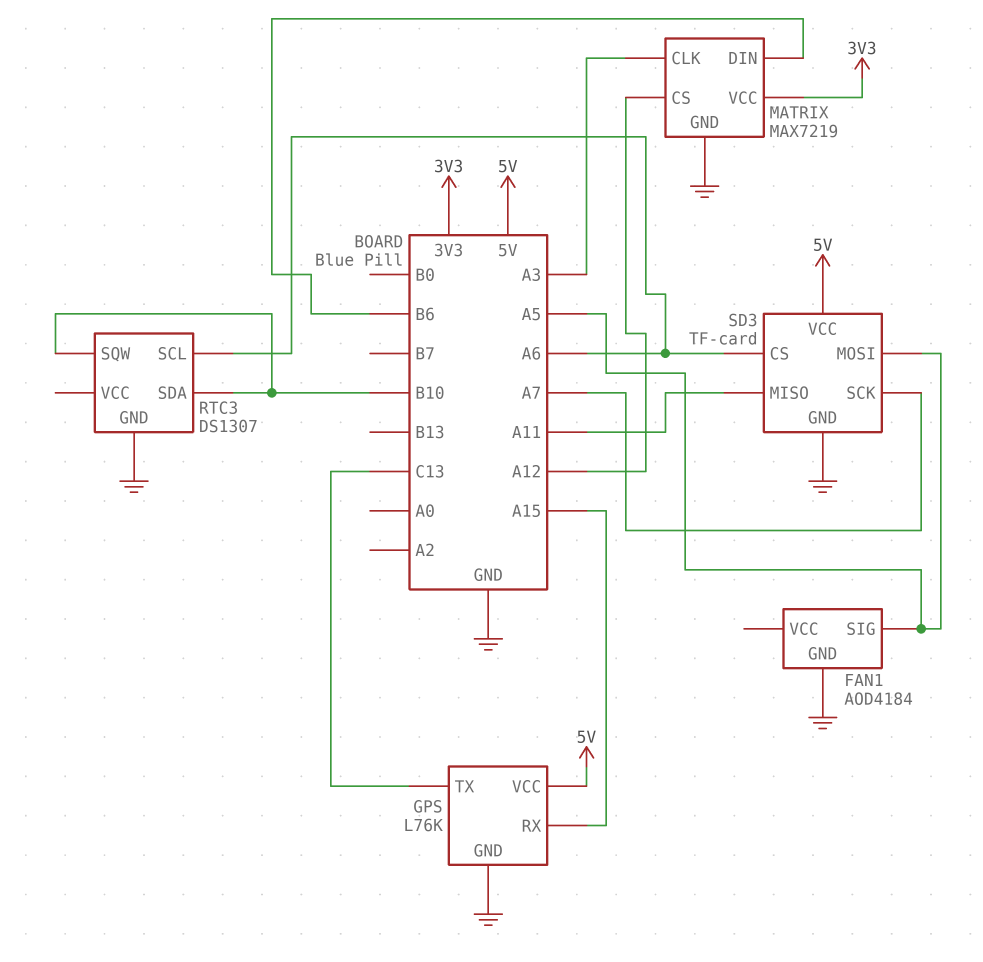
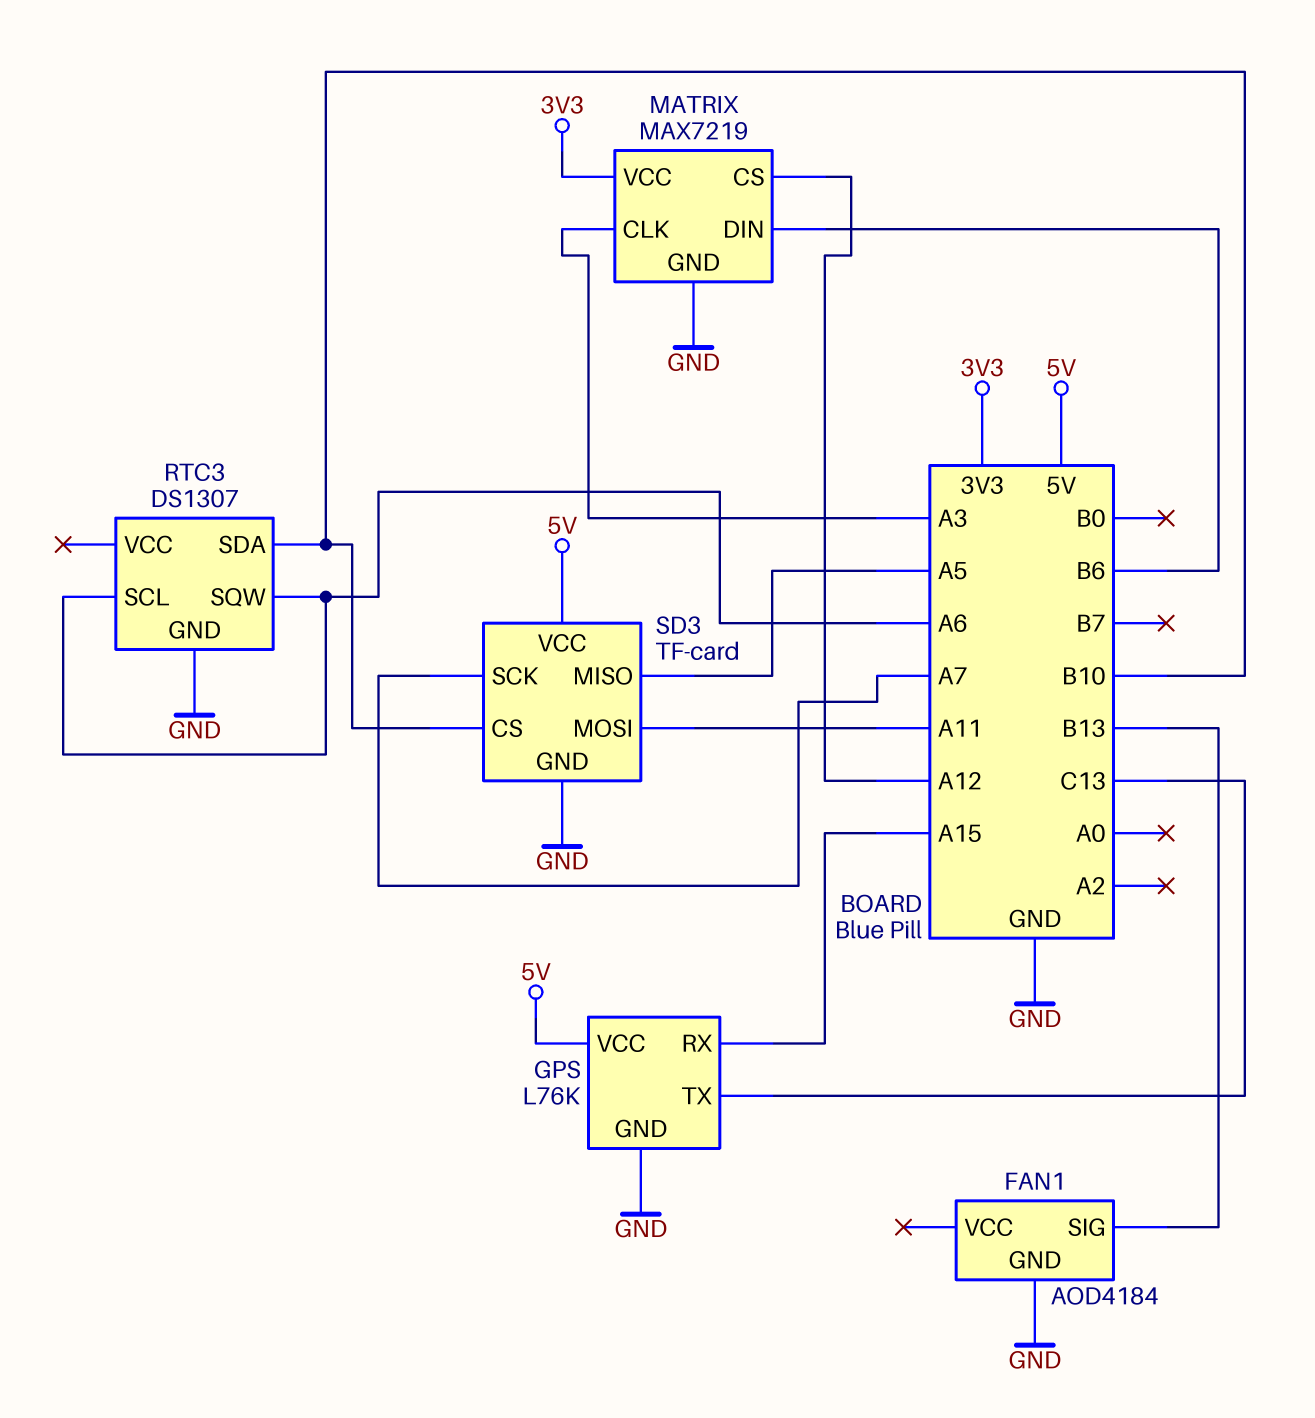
FAN1 pin SIG: A5 -> B13
RTC3 pin SQW: B10 -> A6
SD3 pin CS: A6 -> B10
SD3 pin MISO: A11 -> A5
SD3 pin MOSI: A5 -> A11

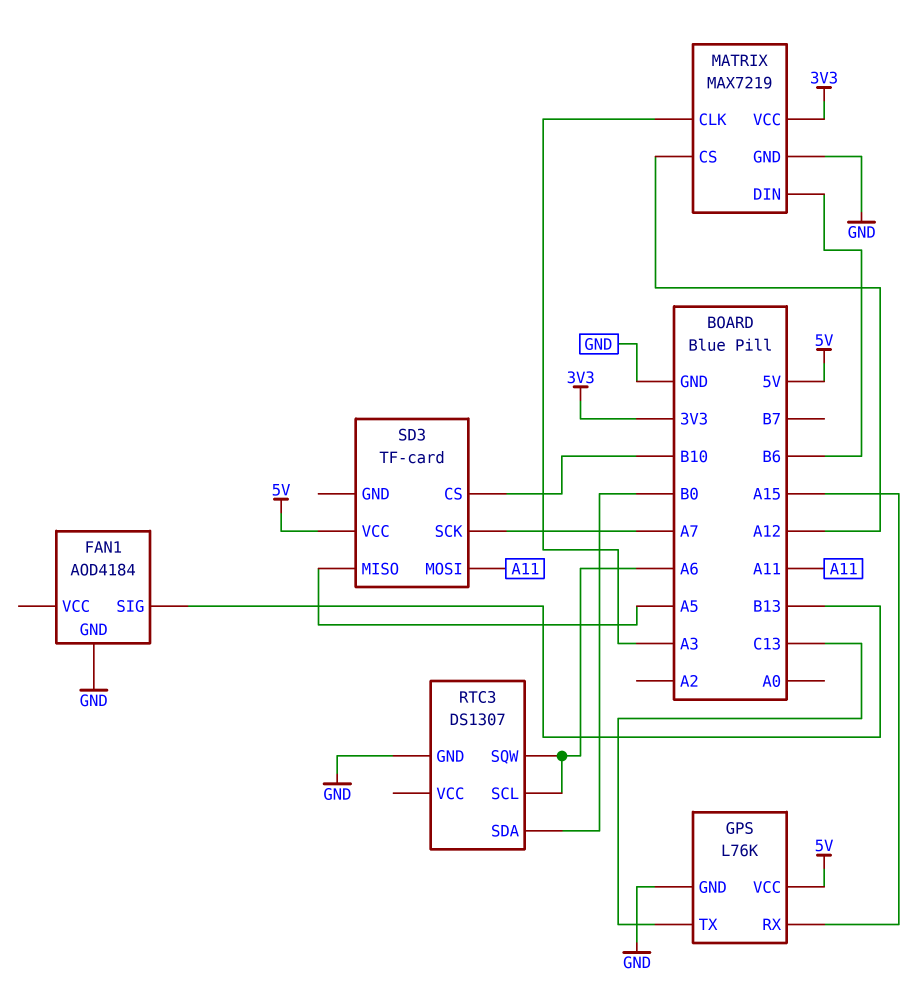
RTC3 pin SDA: B10 -> B0
SD3 pin GND: GND -> none

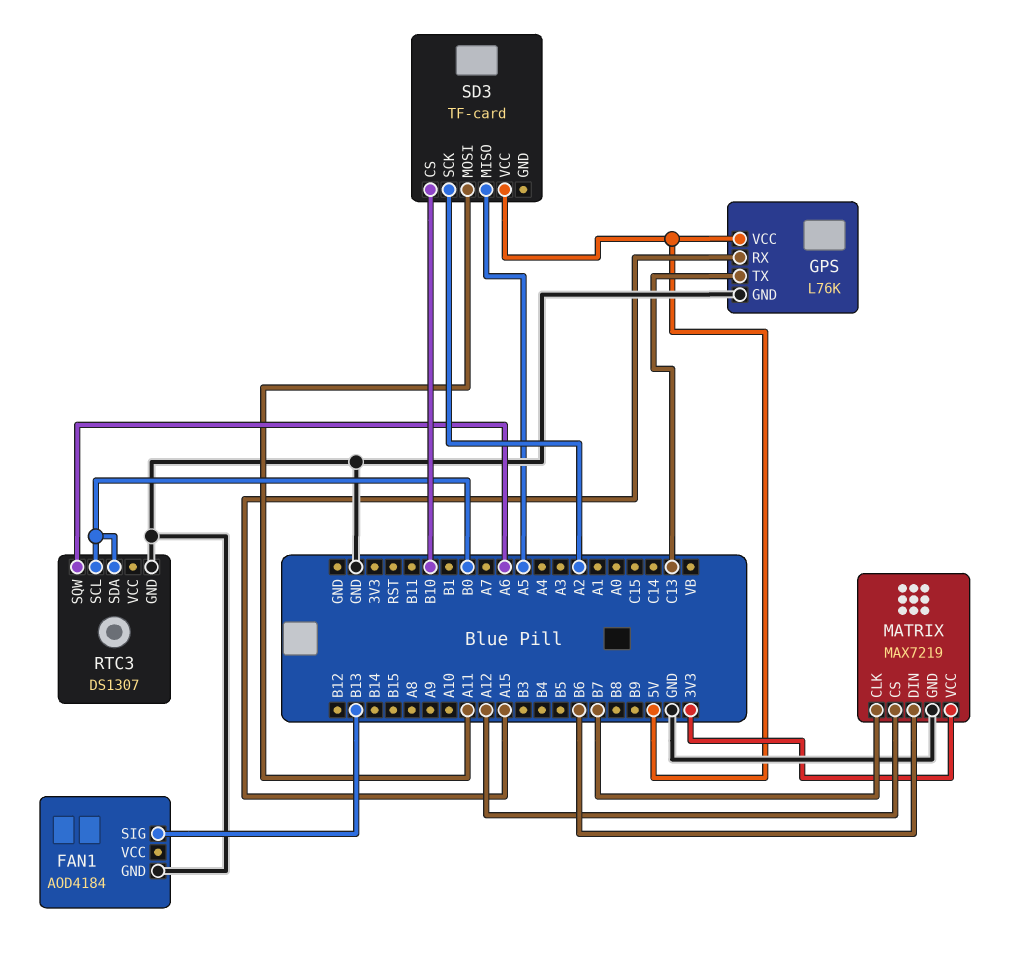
MATRIX pin CLK: A3 -> B7
RTC3 pin SCL: A6 -> B0
SD3 pin SCK: A7 -> A2

